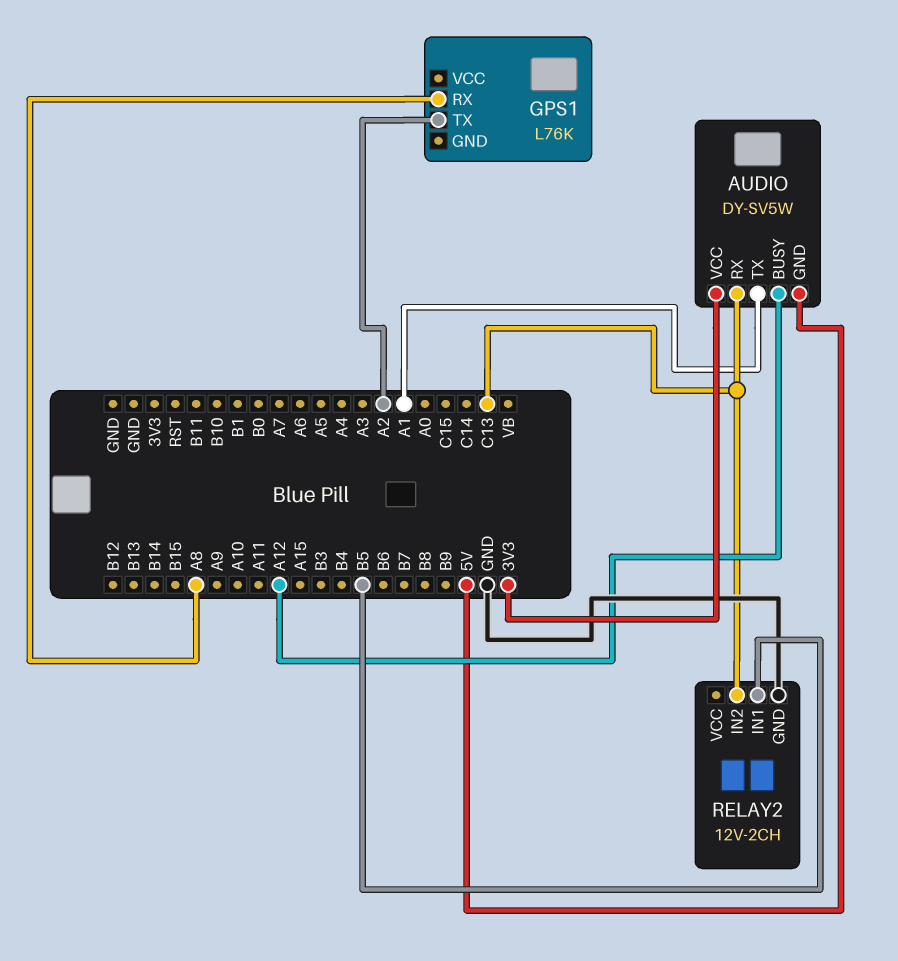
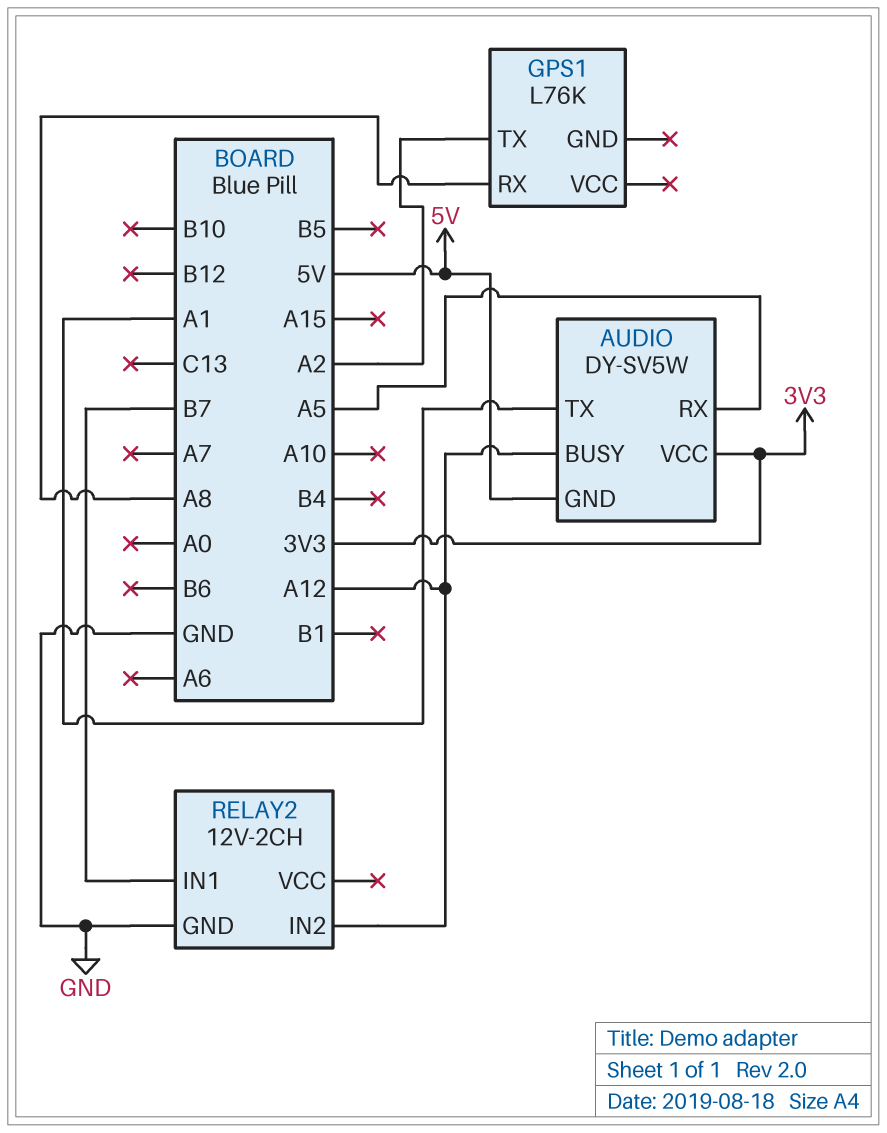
AUDIO pin RX: C13 -> A5
RELAY2 pin IN1: B5 -> B7
RELAY2 pin IN2: C13 -> A12

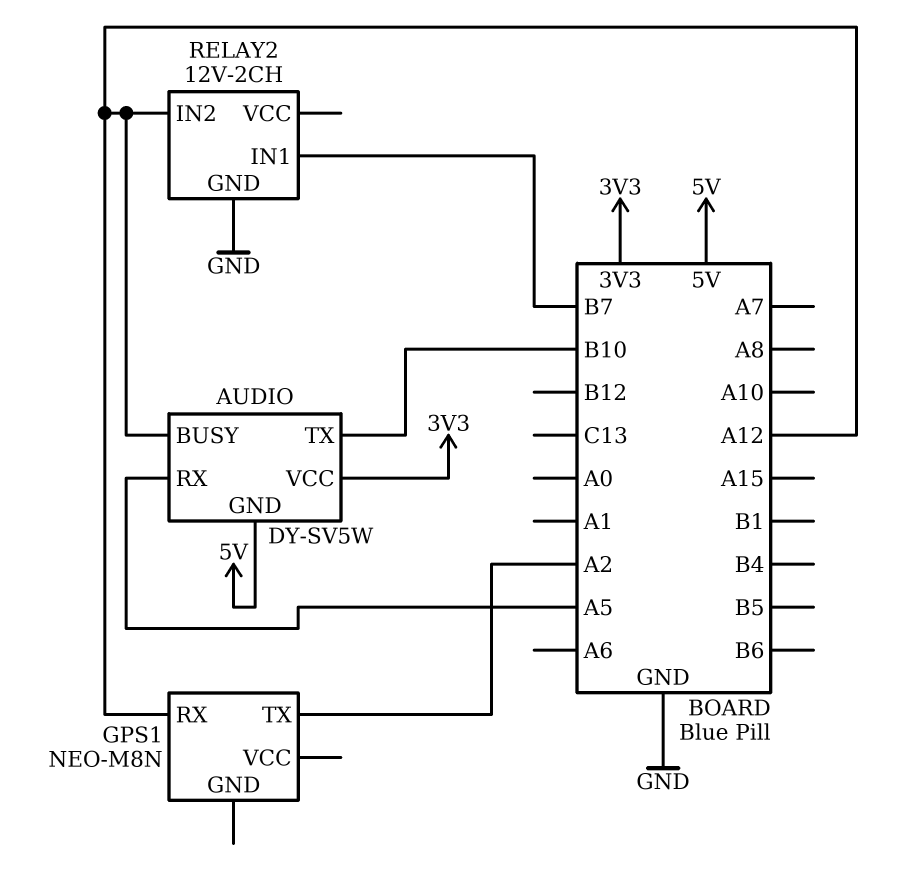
AUDIO pin TX: A1 -> B10
GPS1: L76K -> NEO-M8N
GPS1 pin RX: A8 -> A12

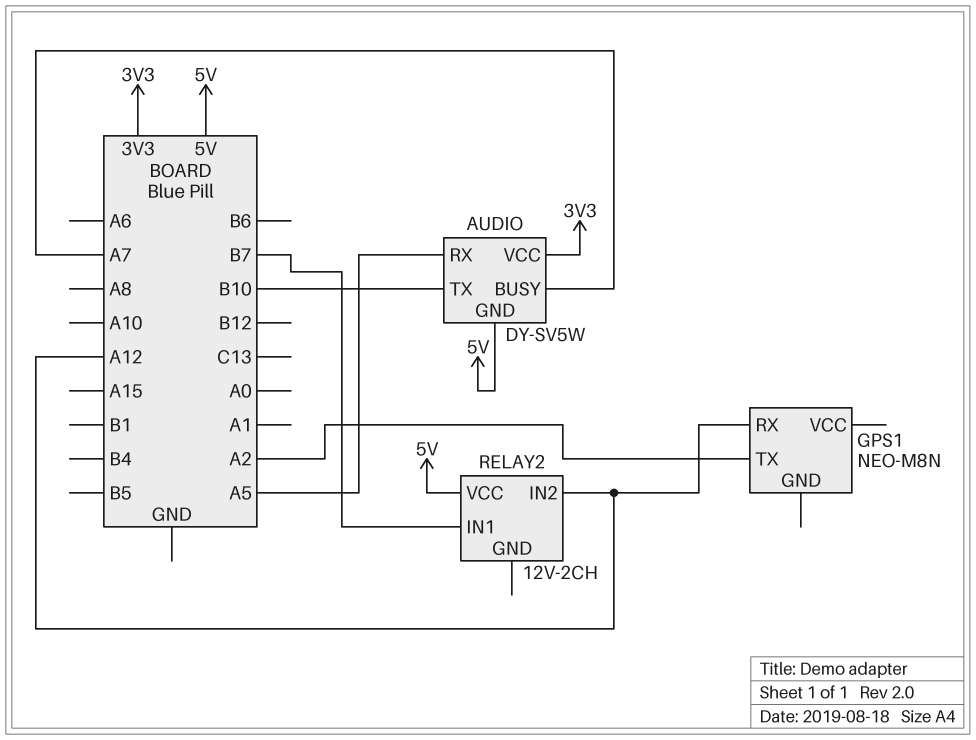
AUDIO pin BUSY: A12 -> A7
RELAY2 pin GND: GND -> none
RELAY2 pin VCC: none -> 5V

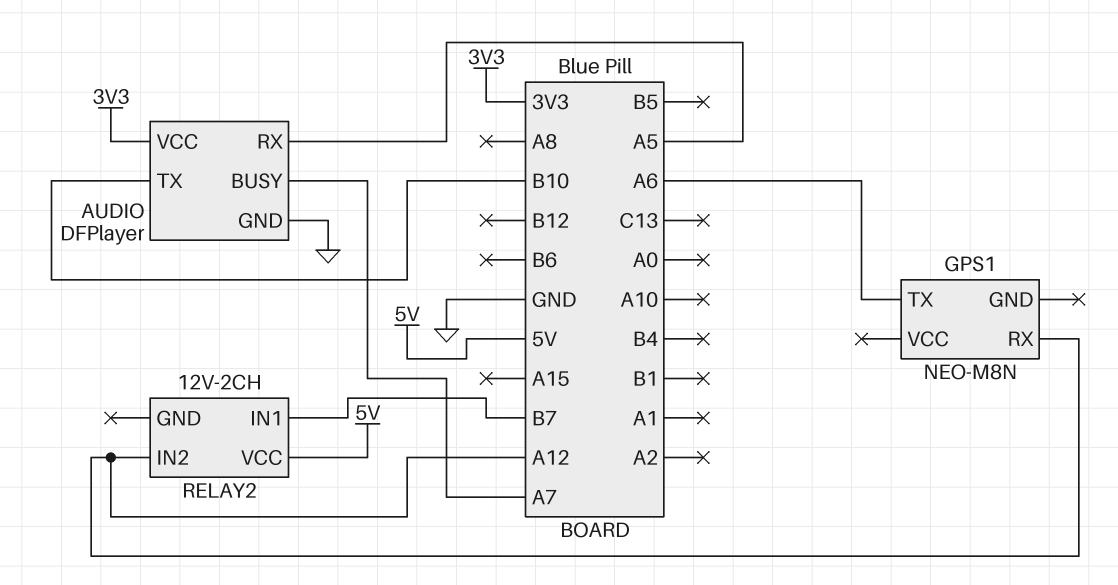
AUDIO: DY-SV5W -> DFPlayer
AUDIO pin GND: 5V -> GND
GPS1 pin TX: A2 -> A6

